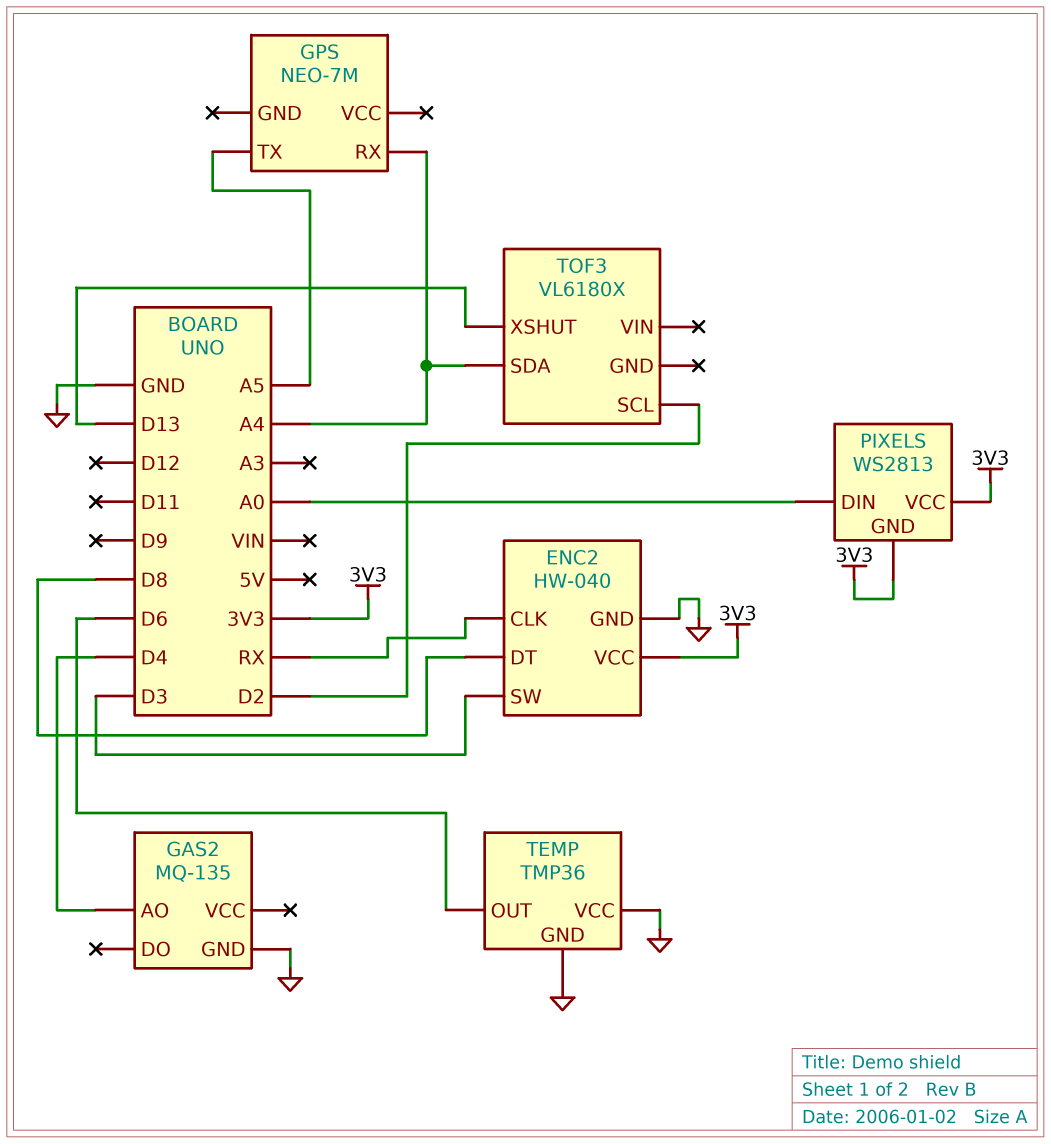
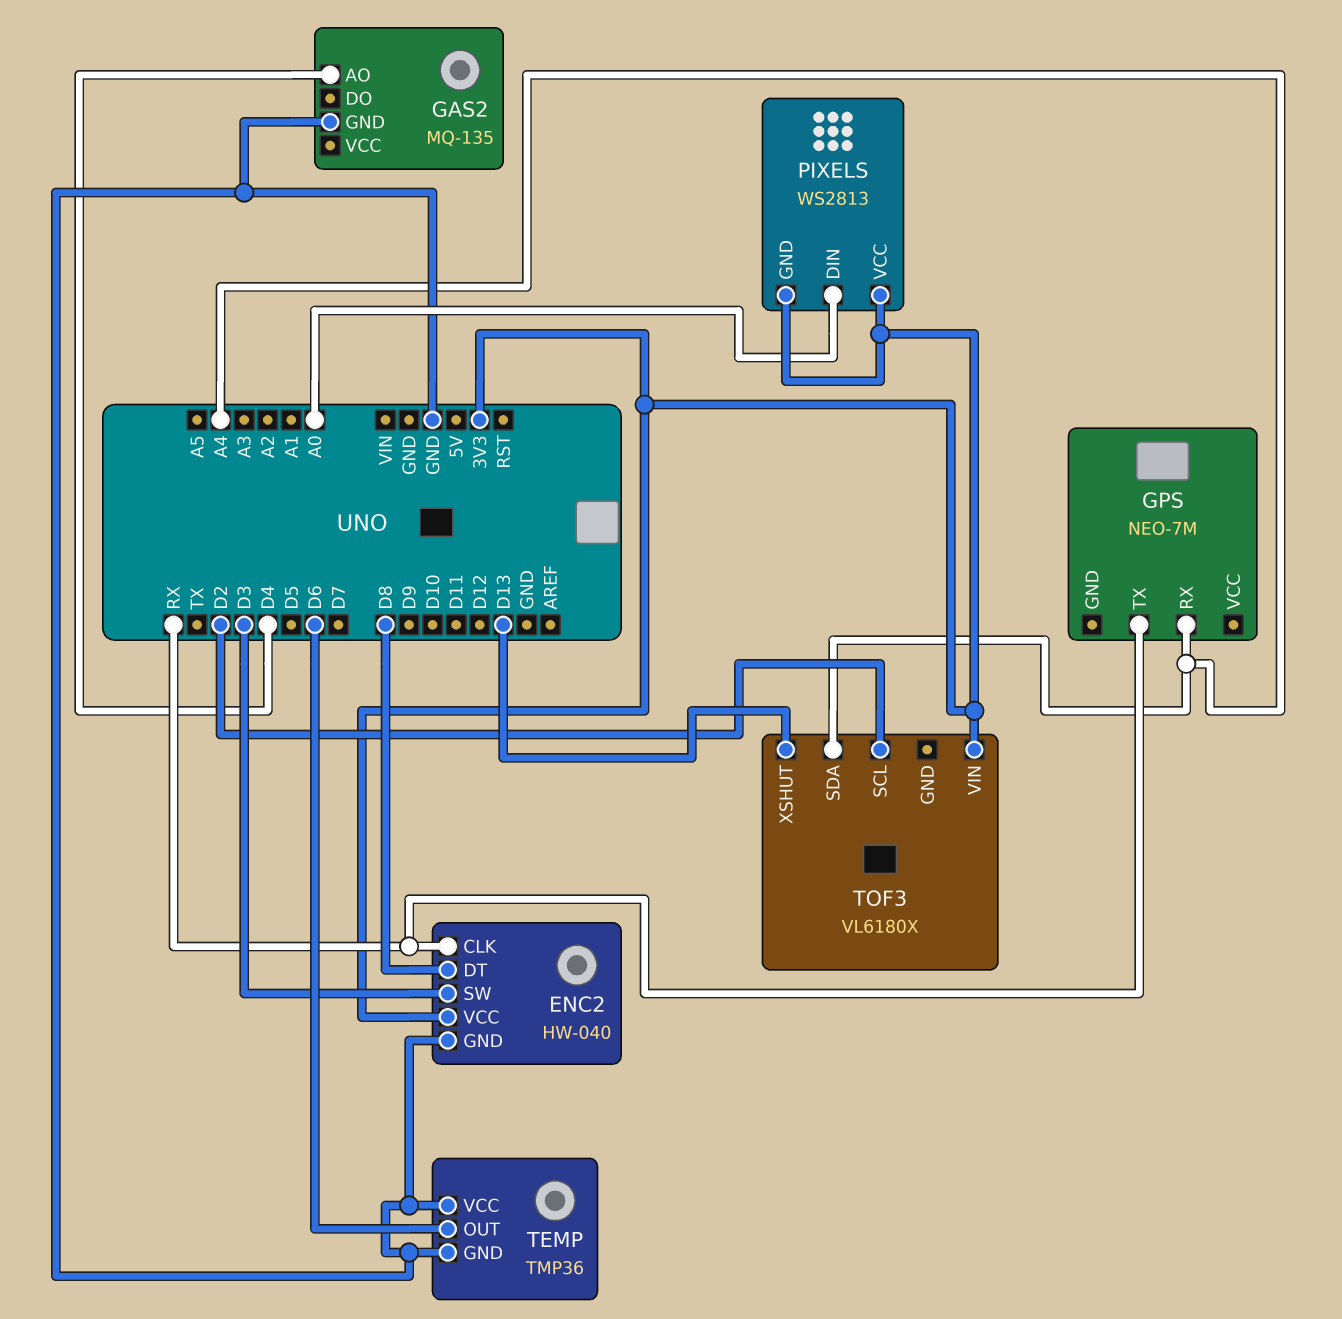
GPS pin TX: A5 -> RX
TOF3 pin VIN: none -> 3V3

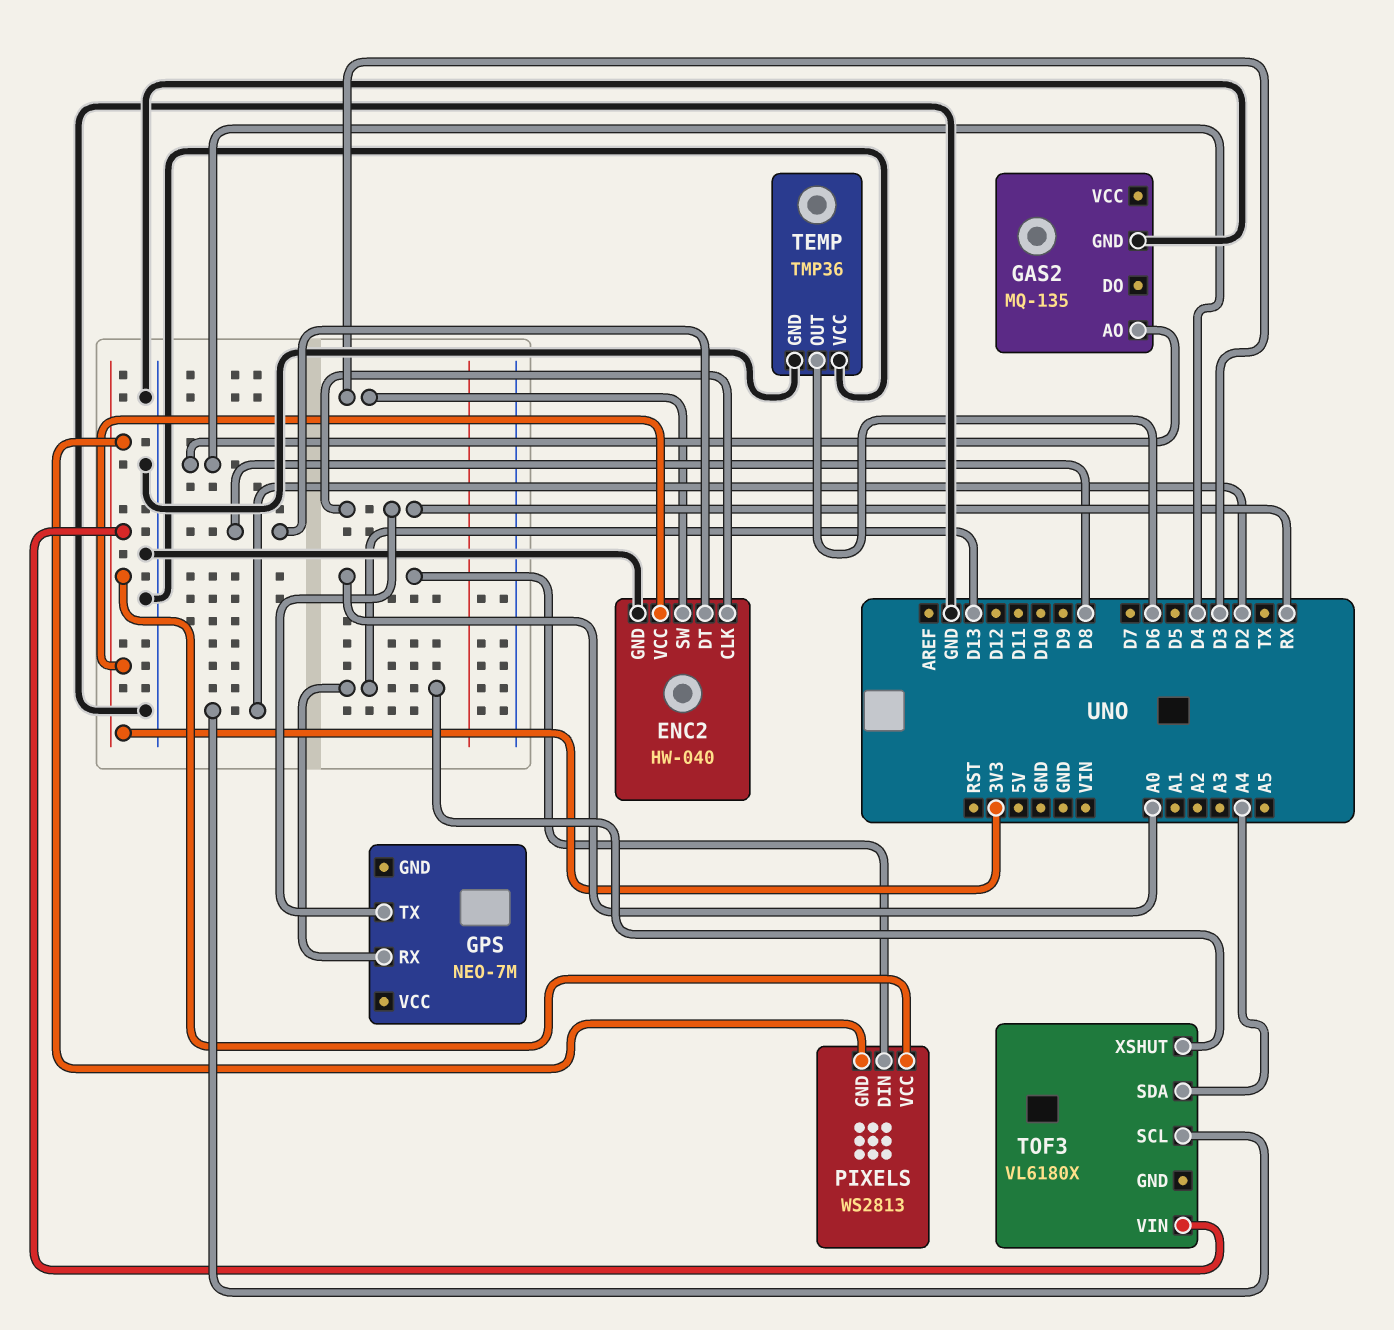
GPS pin RX: A4 -> D13

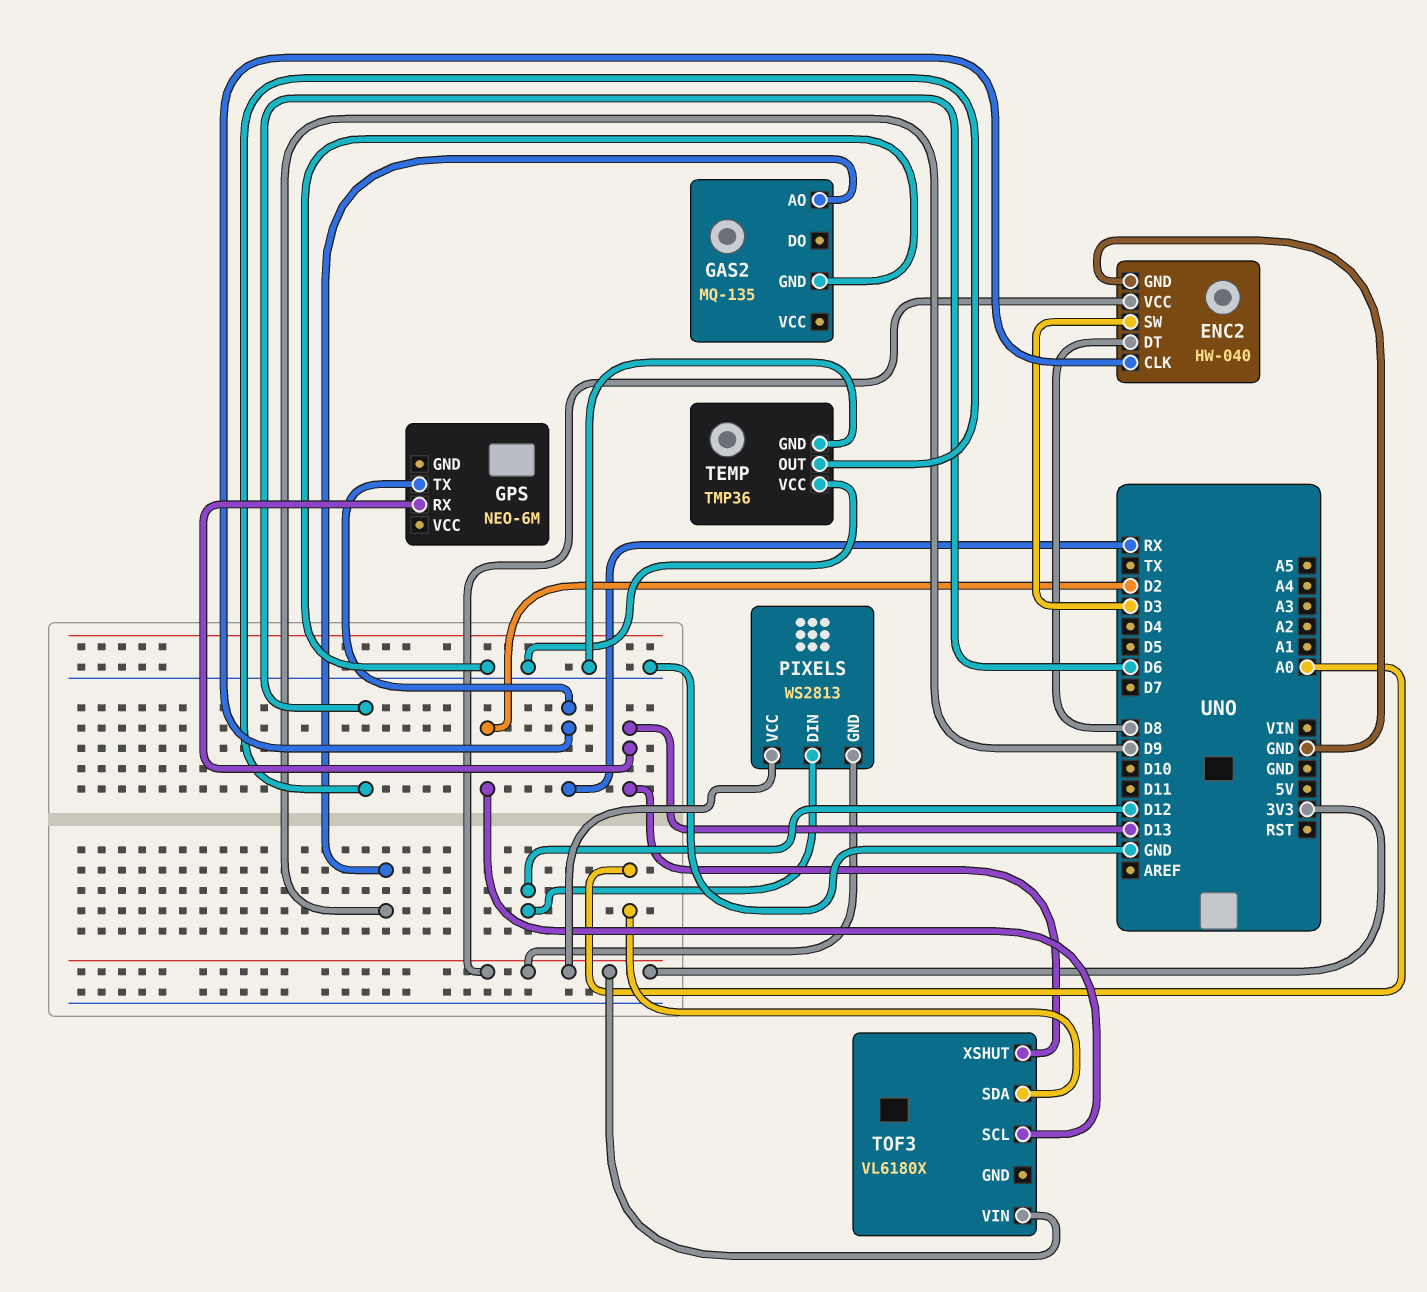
GAS2 pin AO: D4 -> D9
GPS: NEO-7M -> NEO-6M
PIXELS pin DIN: A0 -> D12
TOF3 pin SDA: A4 -> A0

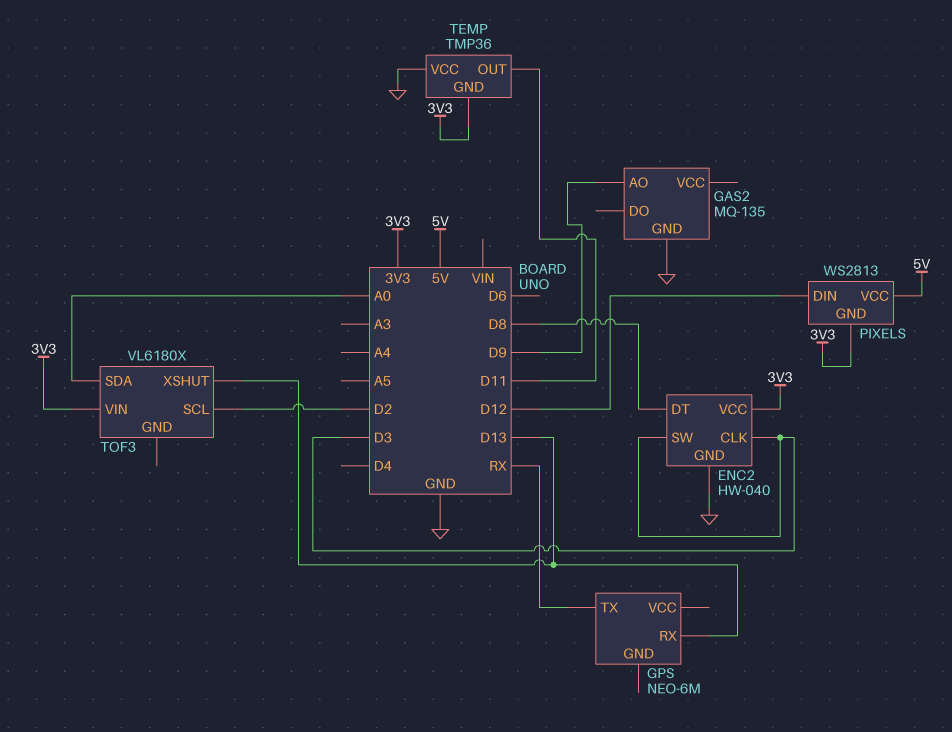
ENC2 pin CLK: RX -> D3
PIXELS pin VCC: 3V3 -> 5V
TEMP pin GND: GND -> 3V3
TEMP pin OUT: D6 -> D11

